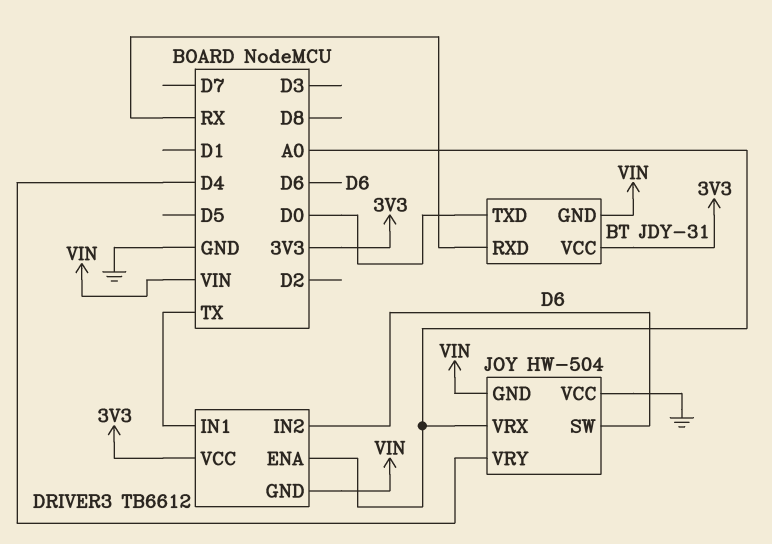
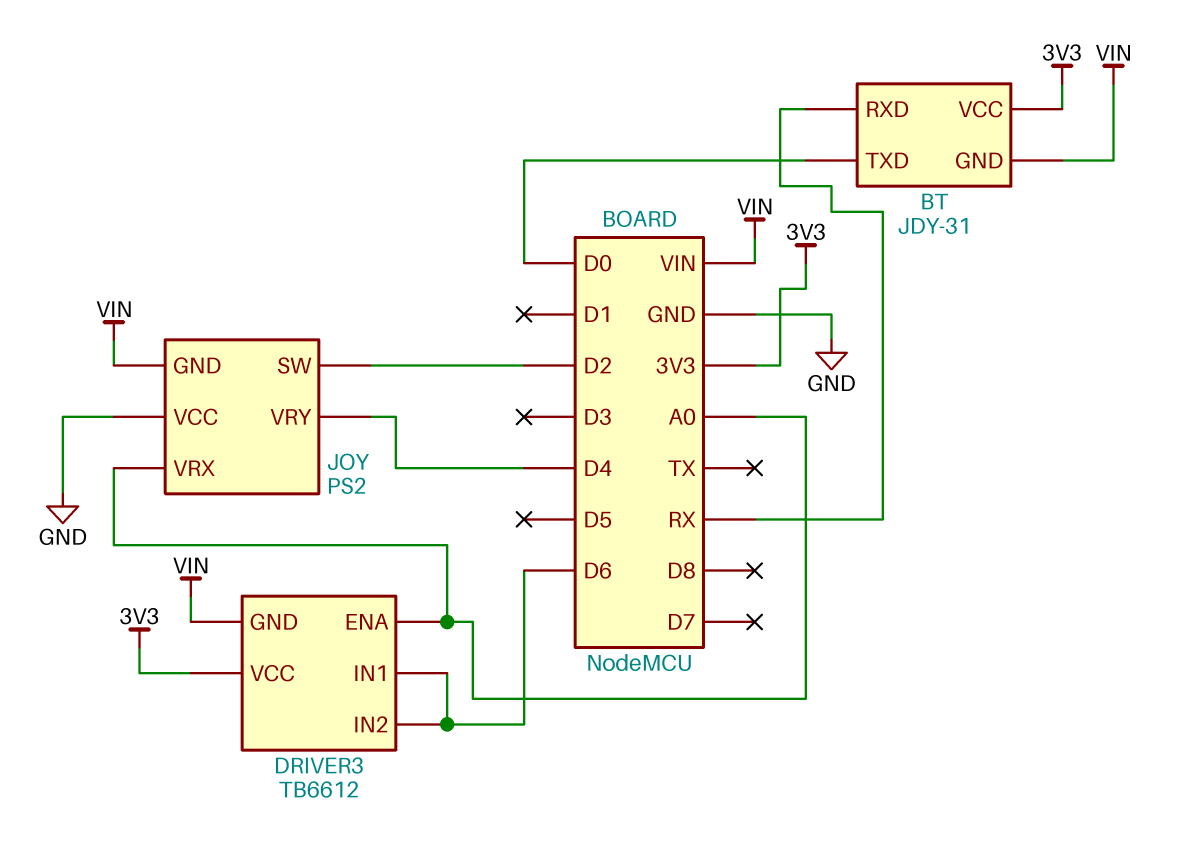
DRIVER3 pin IN1: TX -> D6
JOY: HW-504 -> PS2
JOY pin SW: D6 -> D2

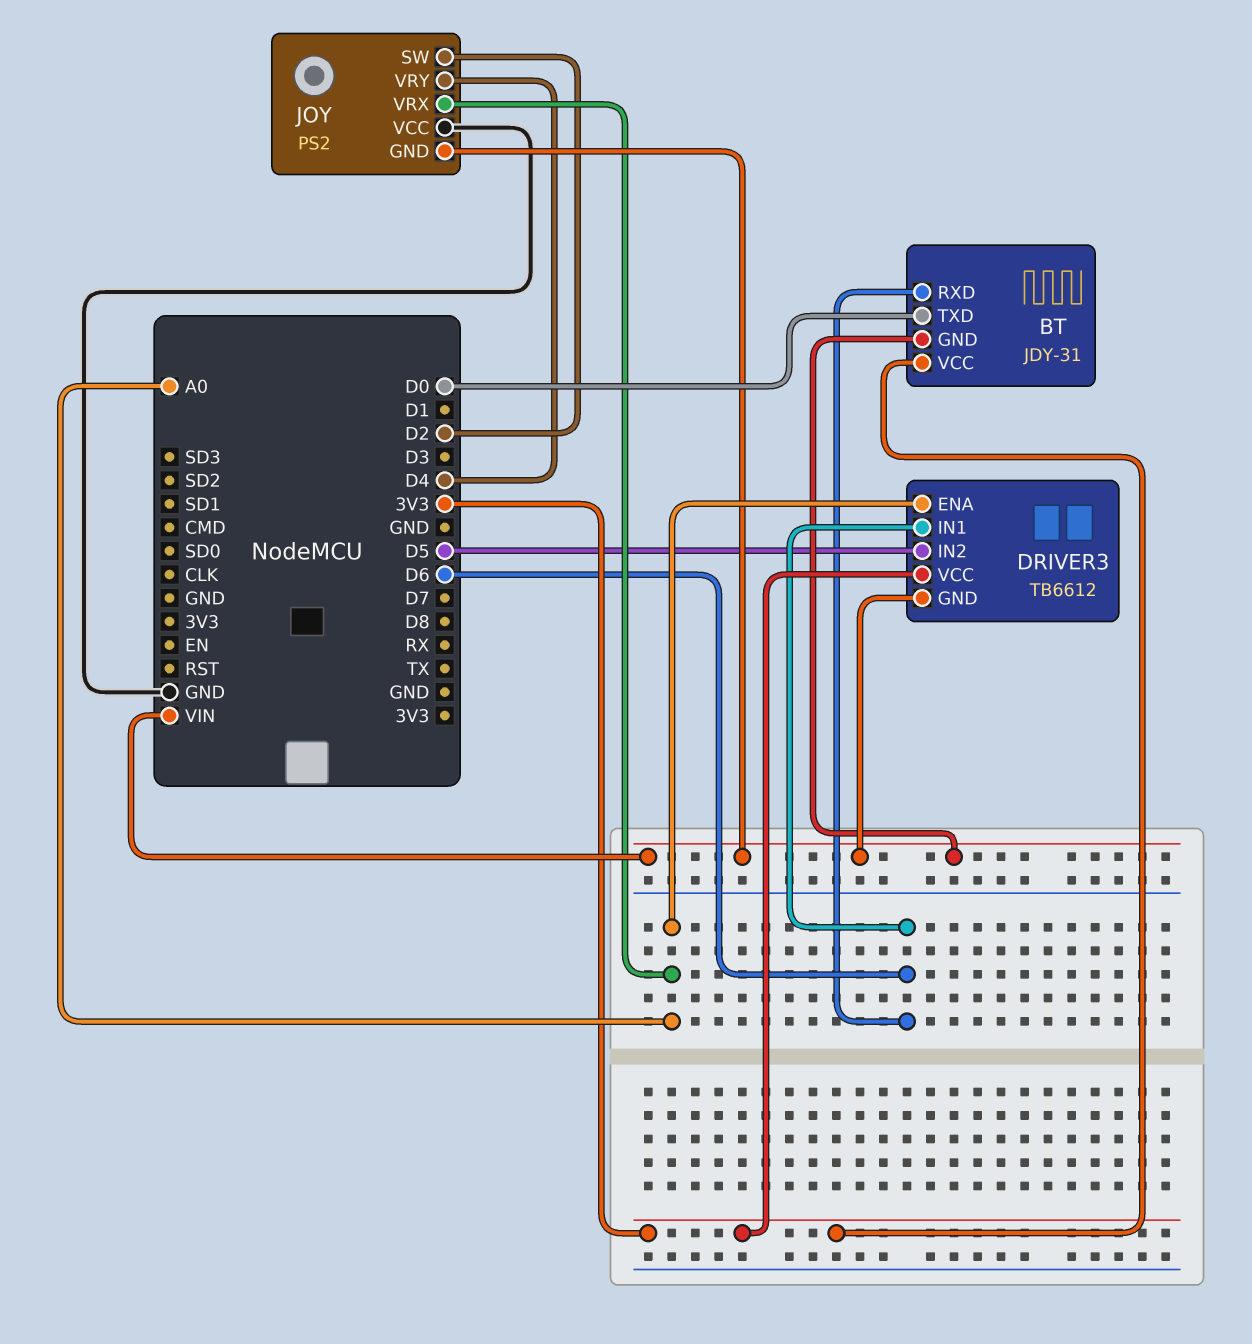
BT pin RXD: RX -> D6
DRIVER3 pin IN2: D6 -> D5

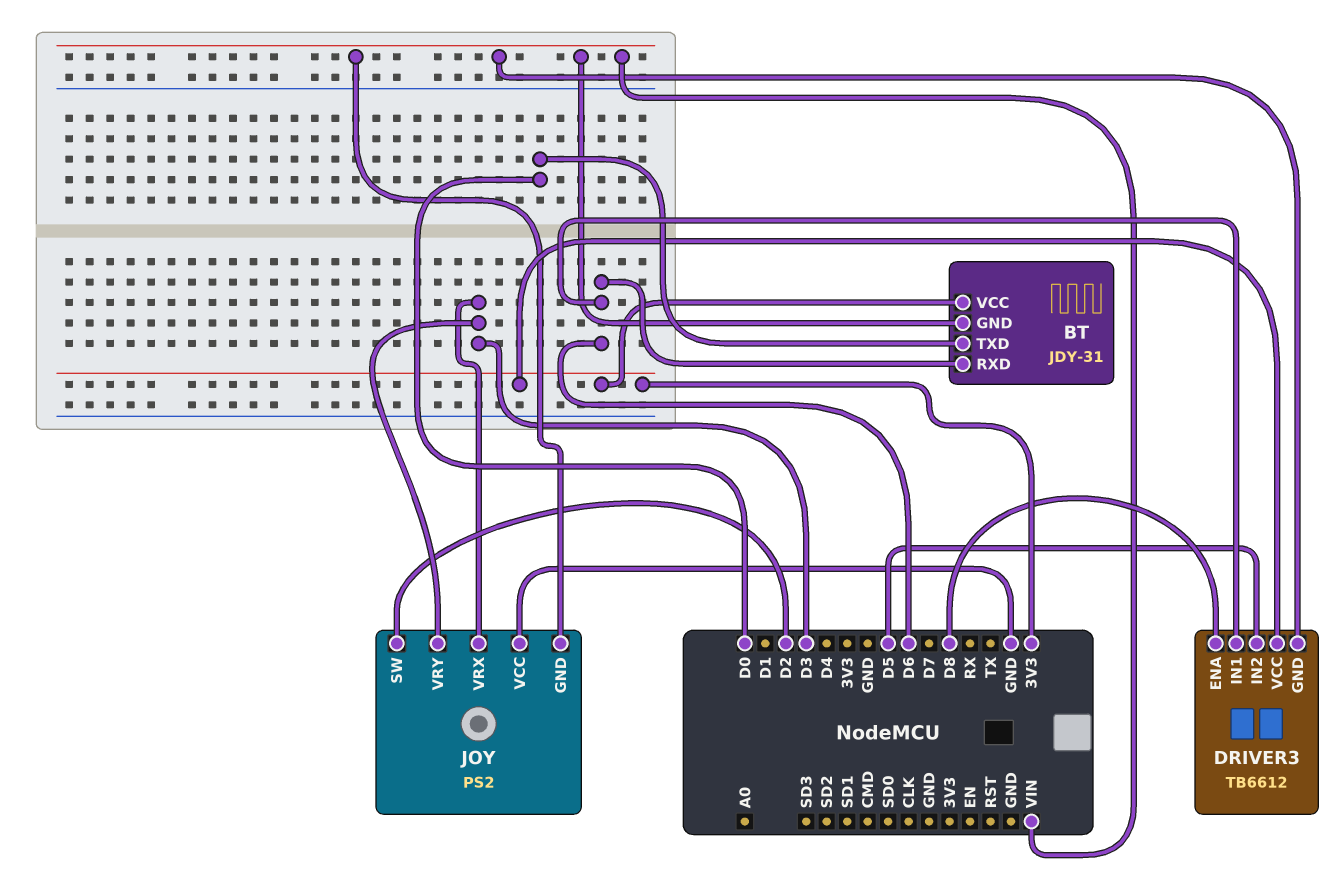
DRIVER3 pin ENA: A0 -> D8
JOY pin VRX: A0 -> D3
JOY pin VRY: D4 -> D3

